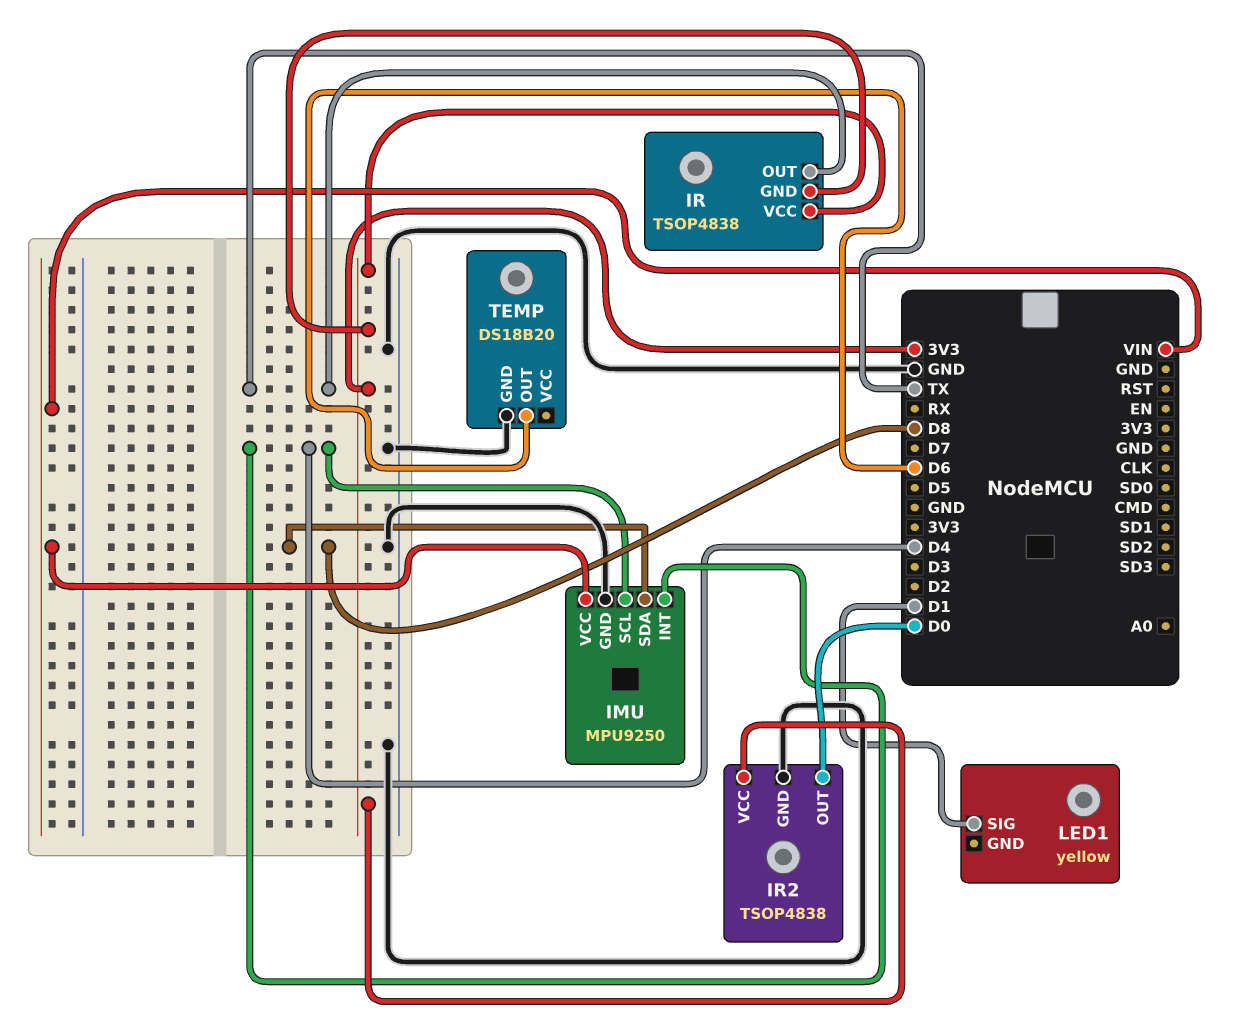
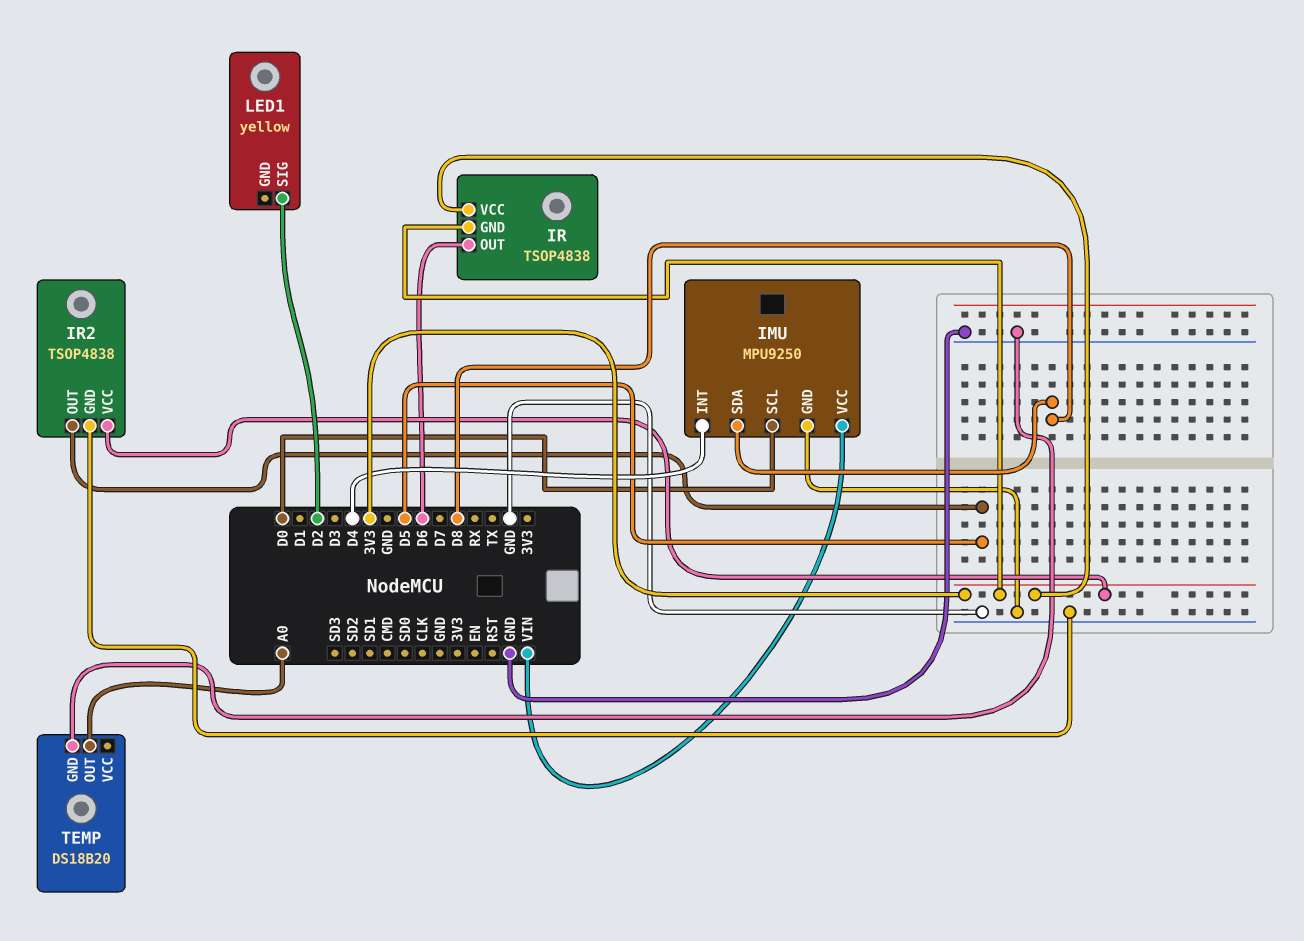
IMU pin SCL: D4 -> D0
IR pin OUT: TX -> D6
IR2 pin OUT: D0 -> D5
LED1 pin SIG: D1 -> D2
TEMP pin OUT: D6 -> A0

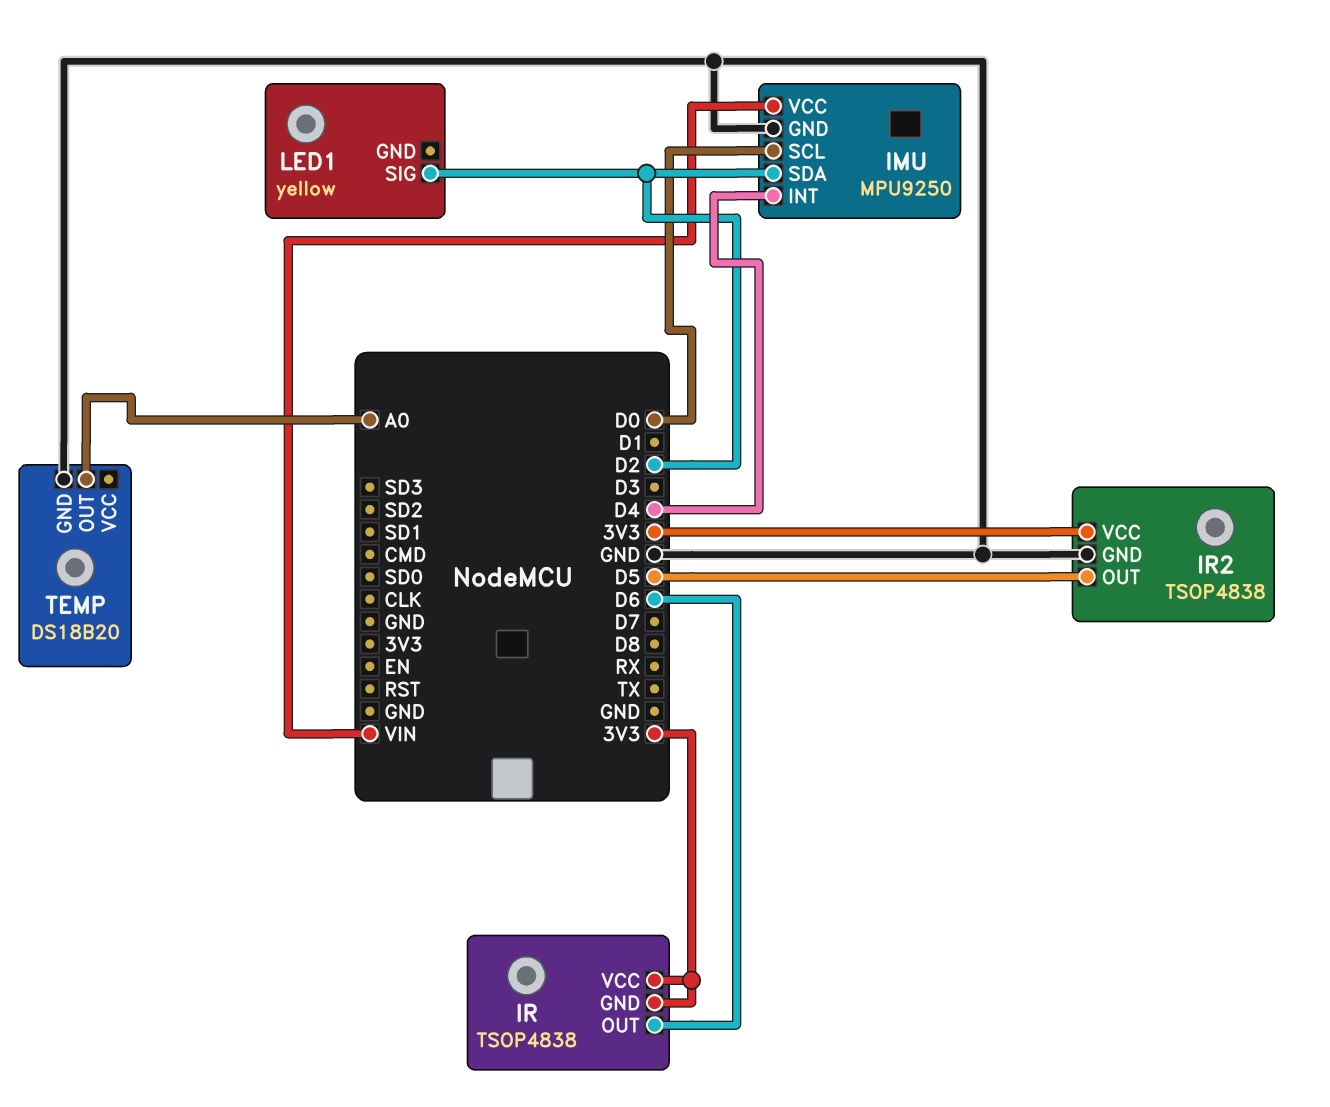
IMU pin SDA: D8 -> D2

